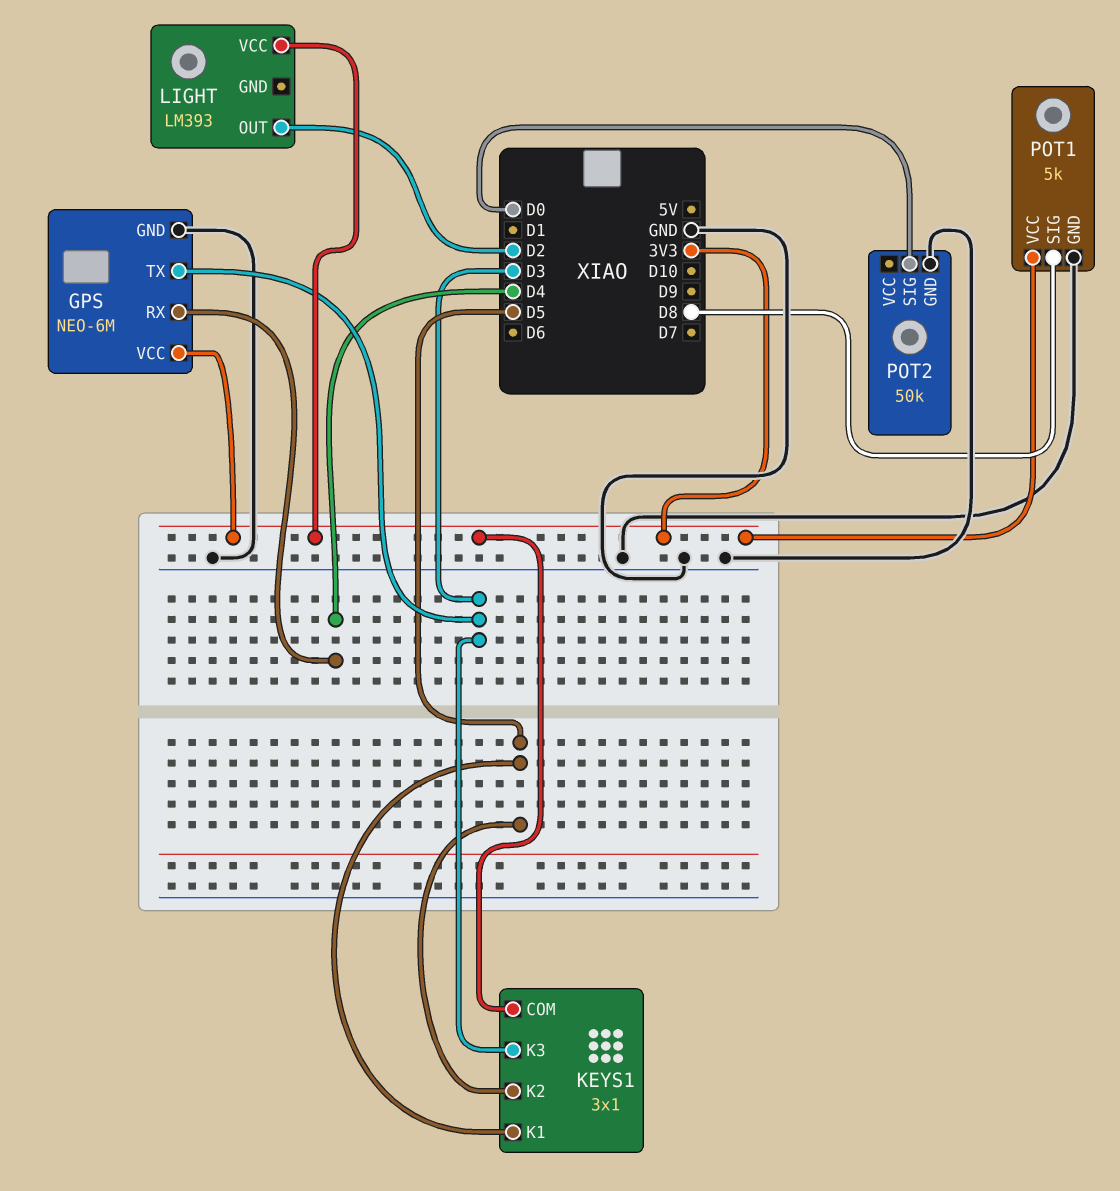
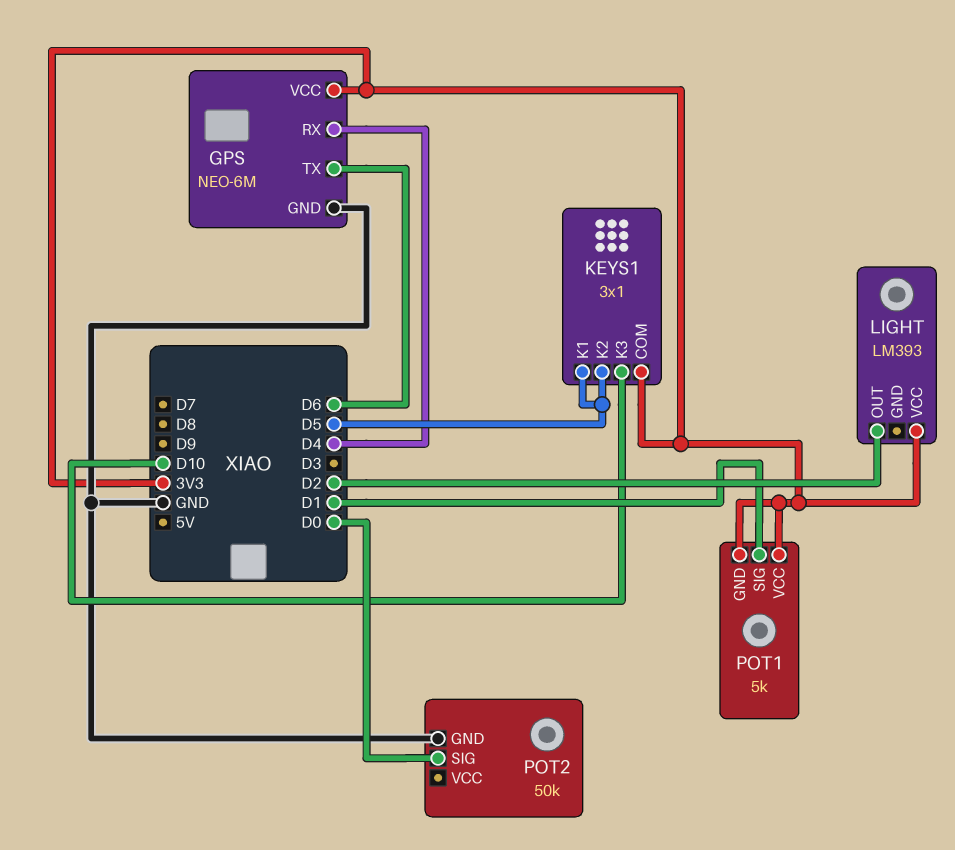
GPS pin TX: D3 -> D6
KEYS1 pin K3: D3 -> D10
POT1 pin GND: GND -> 3V3
POT1 pin SIG: D8 -> D1

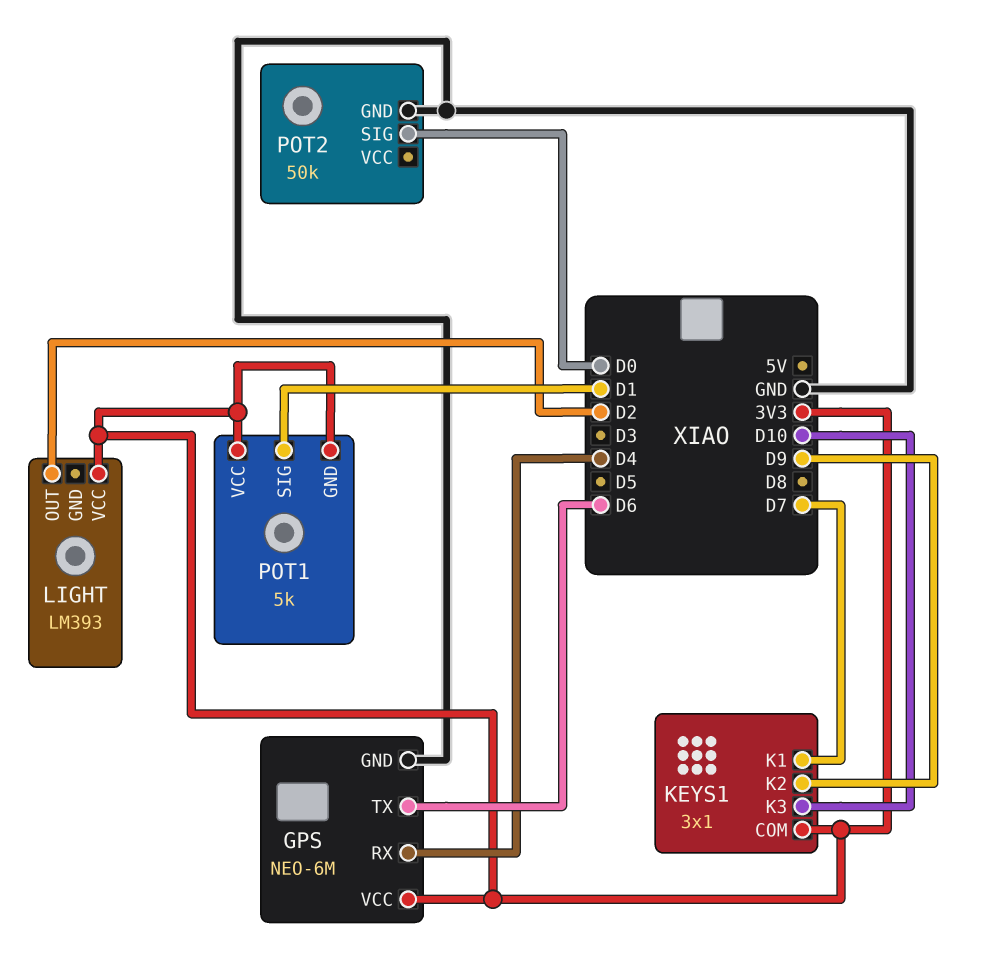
KEYS1 pin K1: D5 -> D7
KEYS1 pin K2: D5 -> D9

